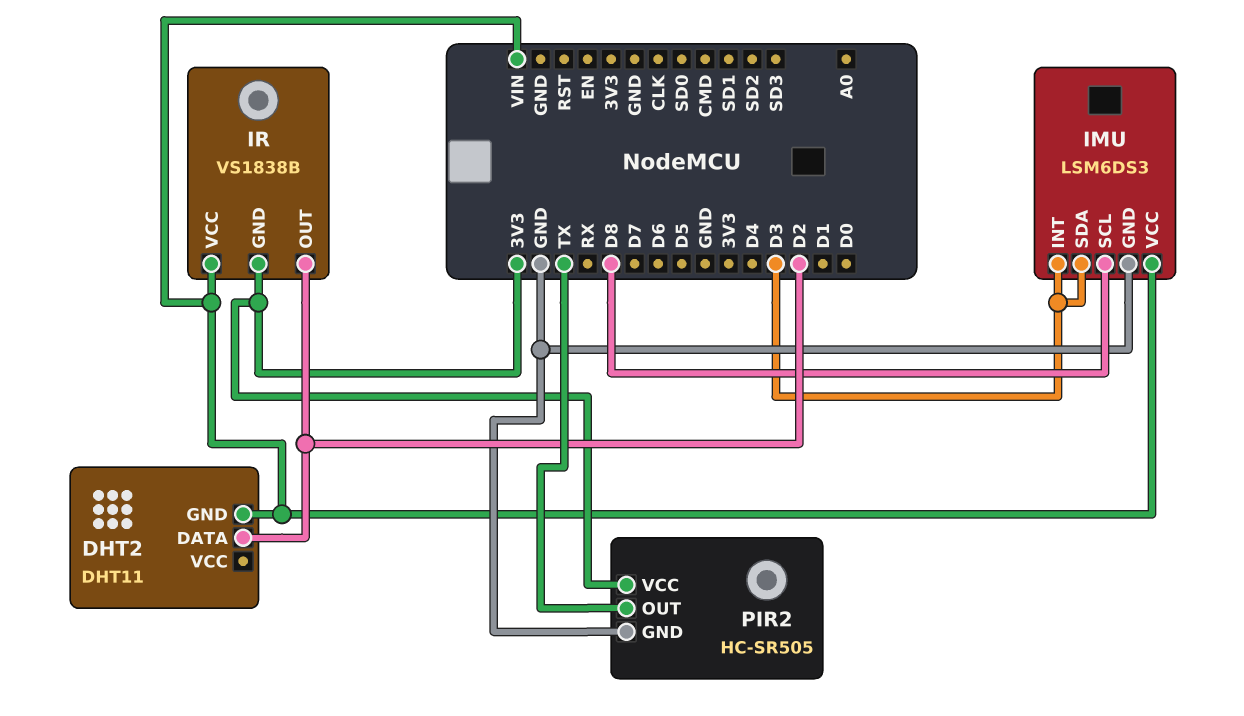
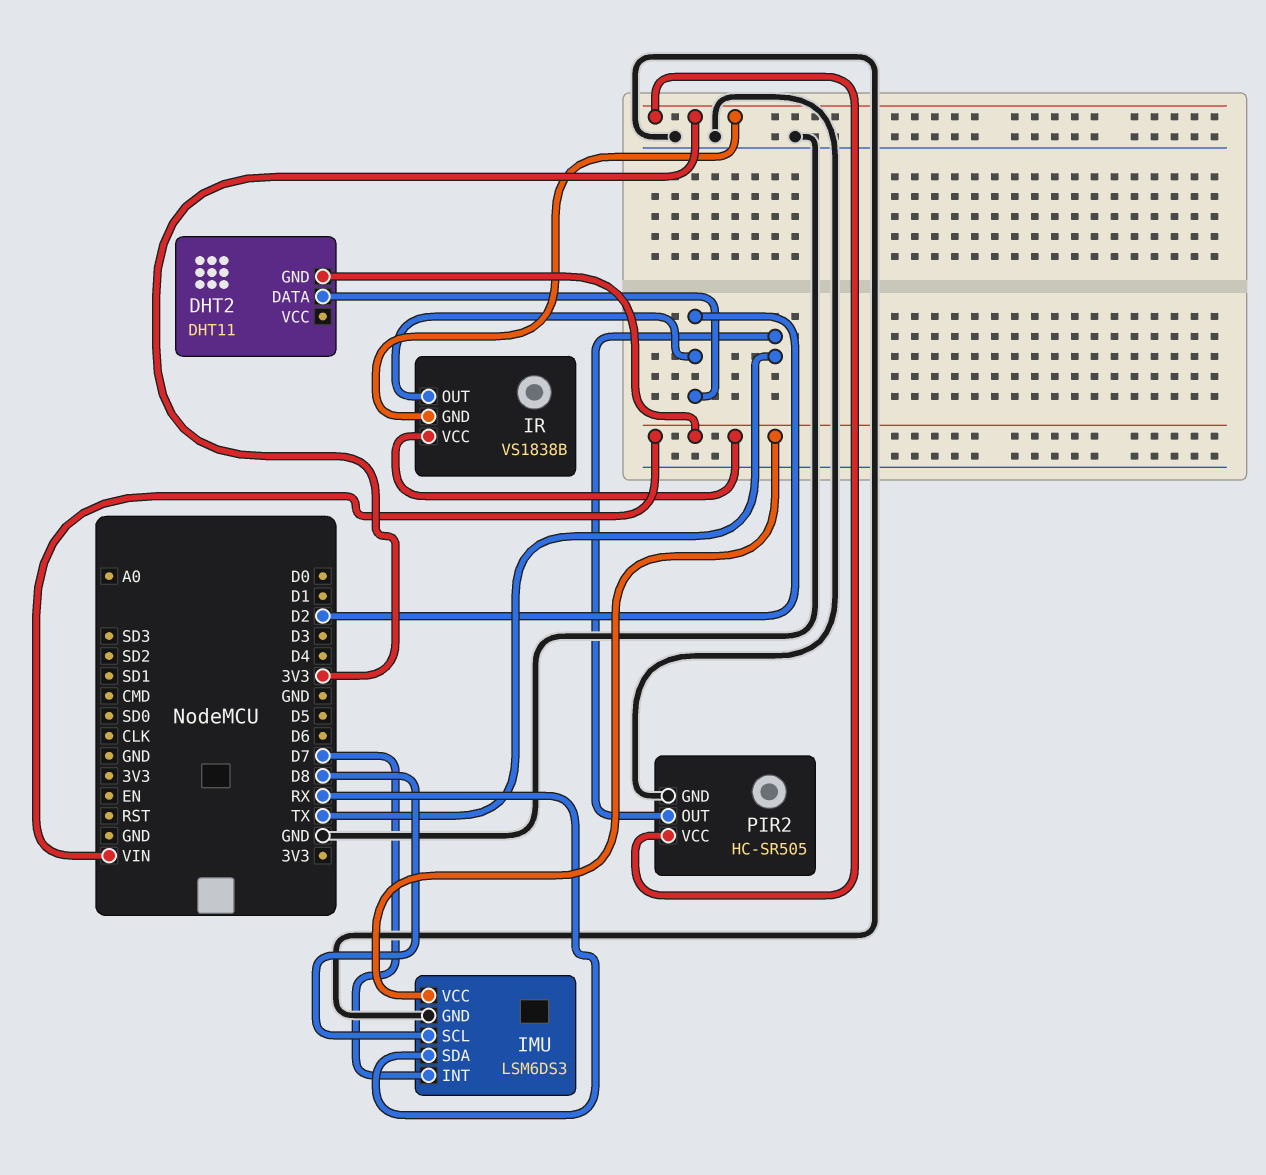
IMU pin INT: D3 -> D7
IMU pin SDA: D3 -> RX

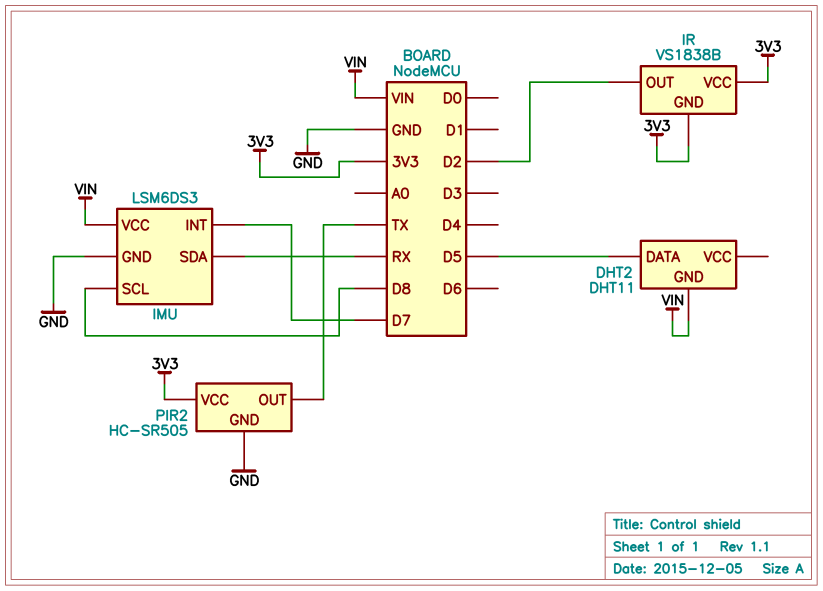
DHT2 pin DATA: D2 -> D5
IR pin VCC: VIN -> 3V3

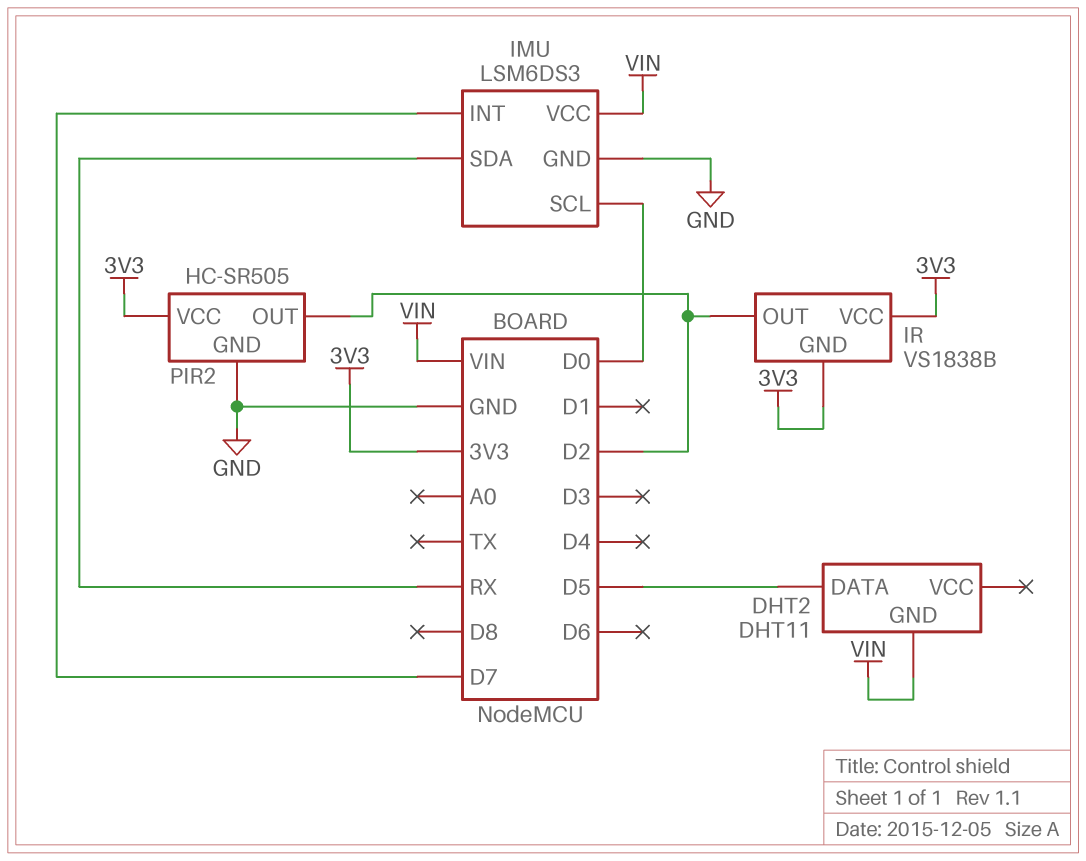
IMU pin SCL: D8 -> D0
PIR2 pin OUT: TX -> D2

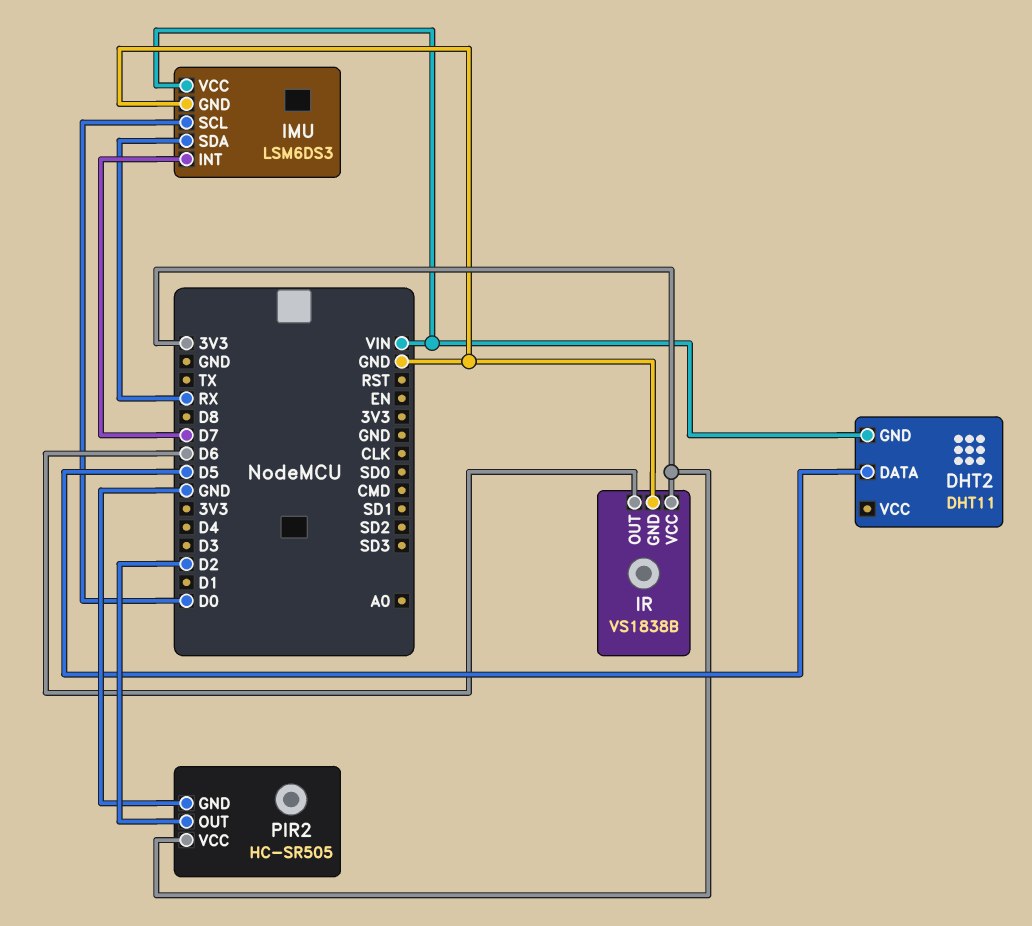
IR pin GND: 3V3 -> GND
IR pin OUT: D2 -> D6

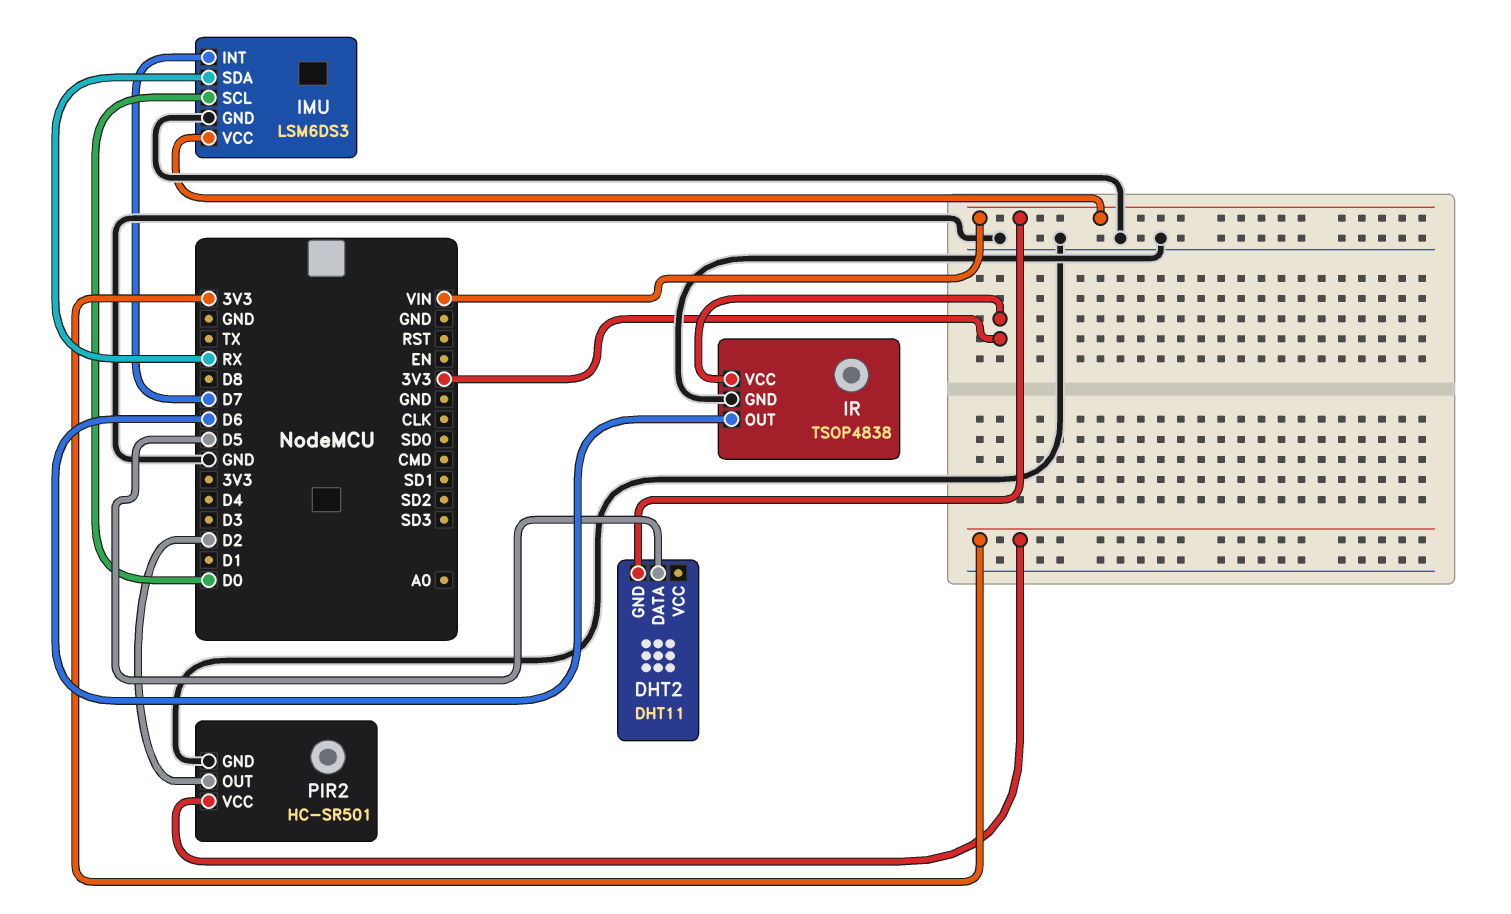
IR: VS1838B -> TSOP4838
PIR2: HC-SR505 -> HC-SR501

